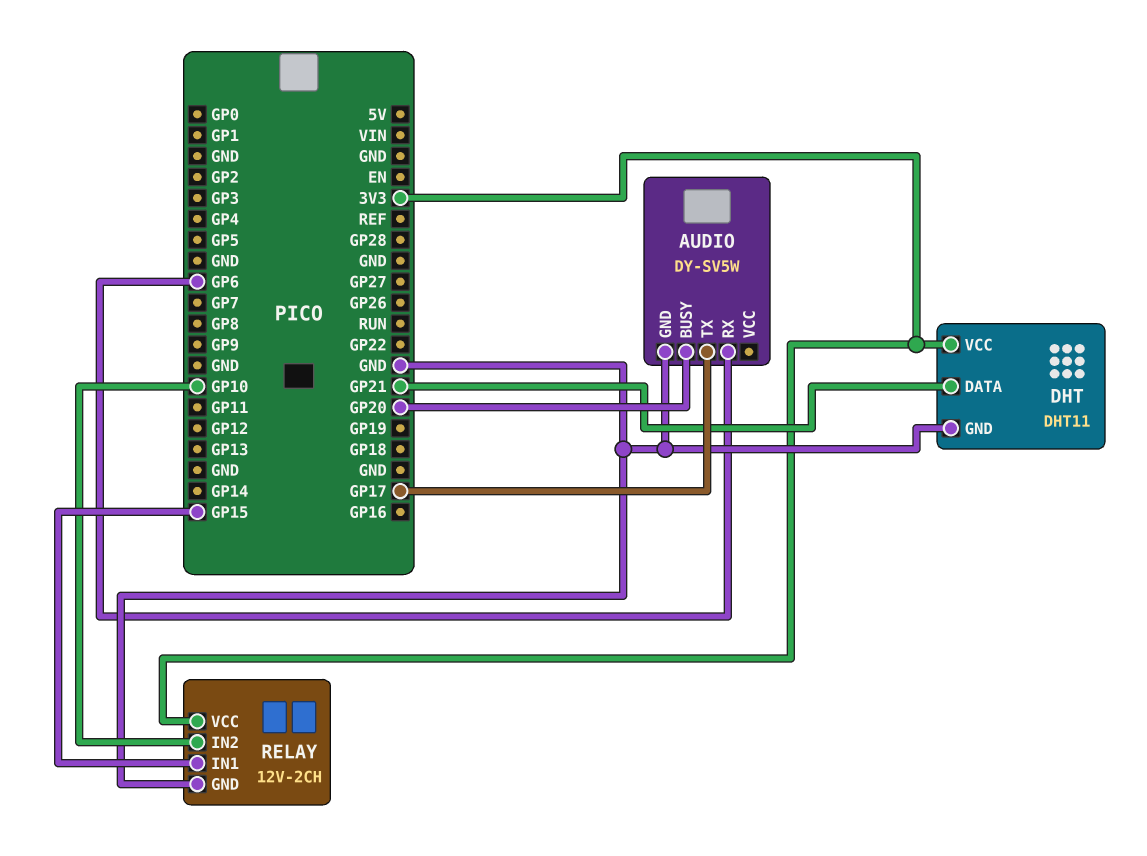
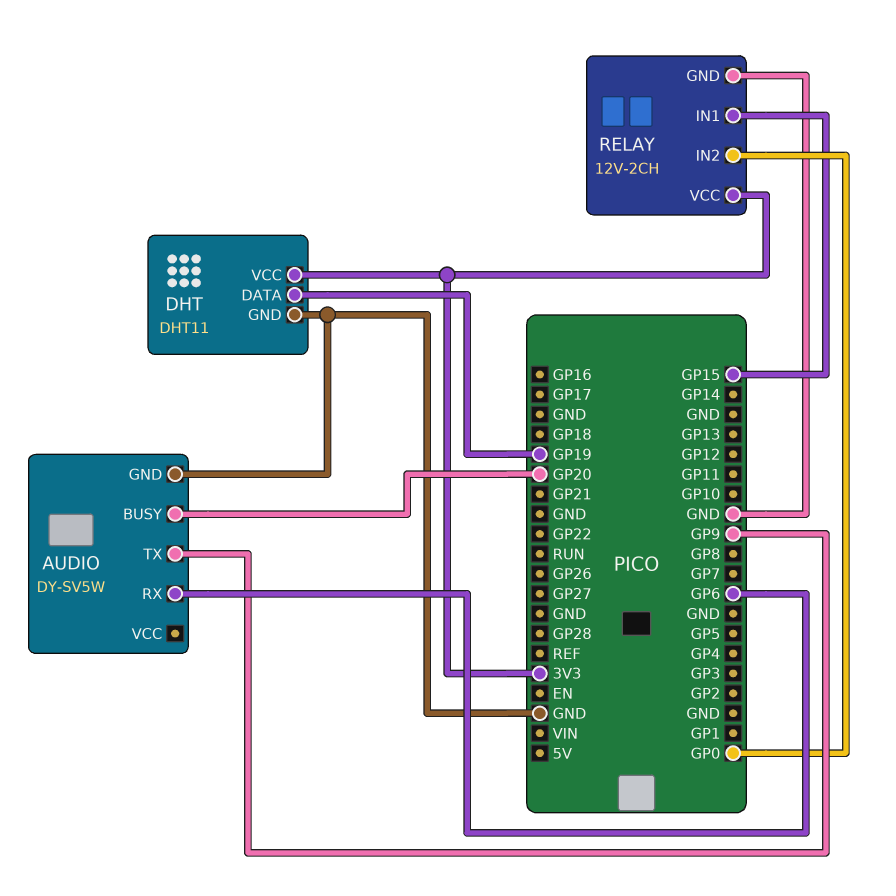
AUDIO pin TX: GP17 -> GP9
DHT pin DATA: GP21 -> GP19
RELAY pin IN2: GP10 -> GP0

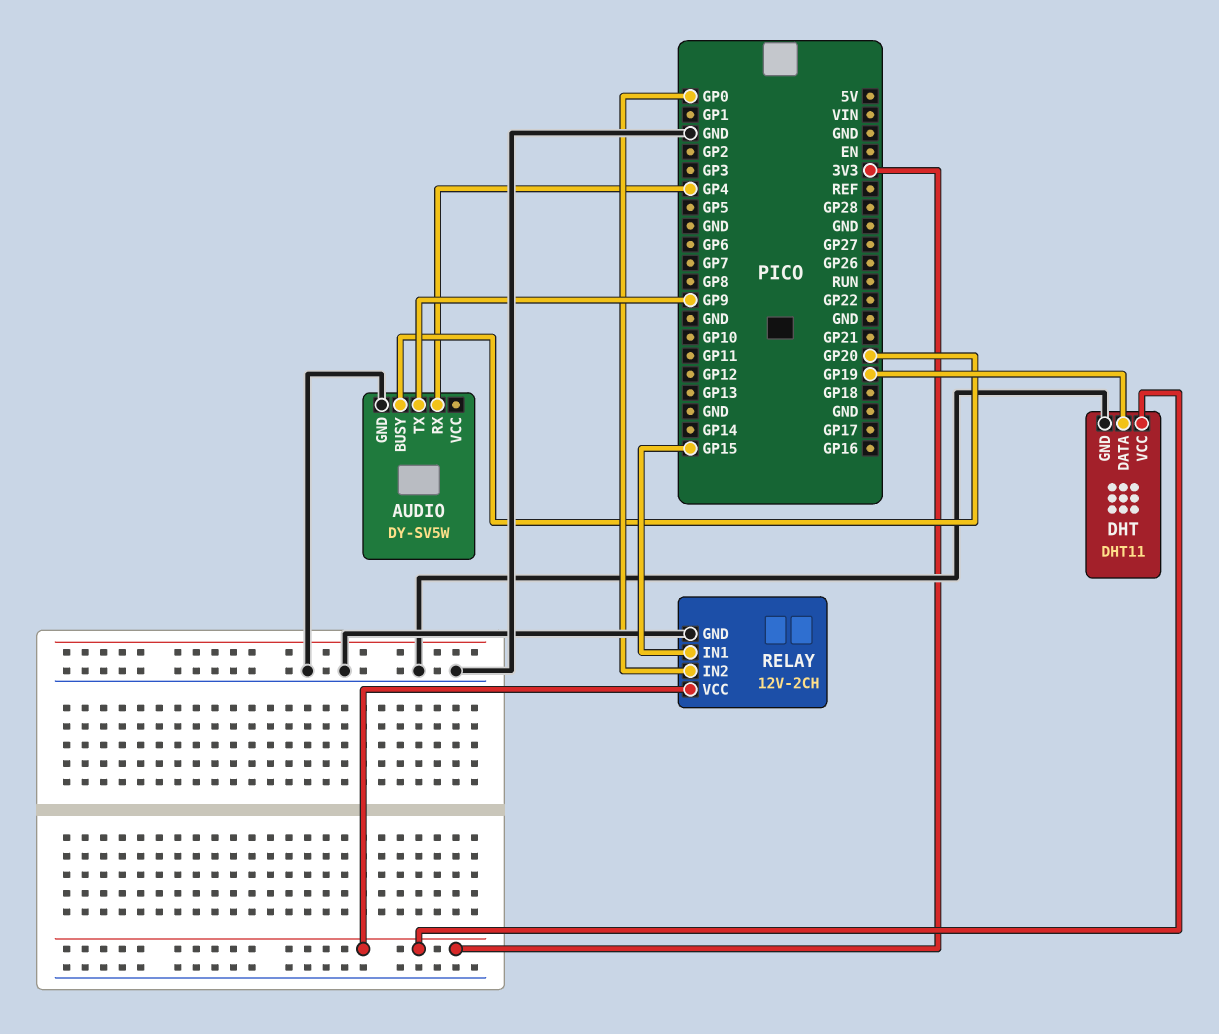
AUDIO pin RX: GP6 -> GP4

